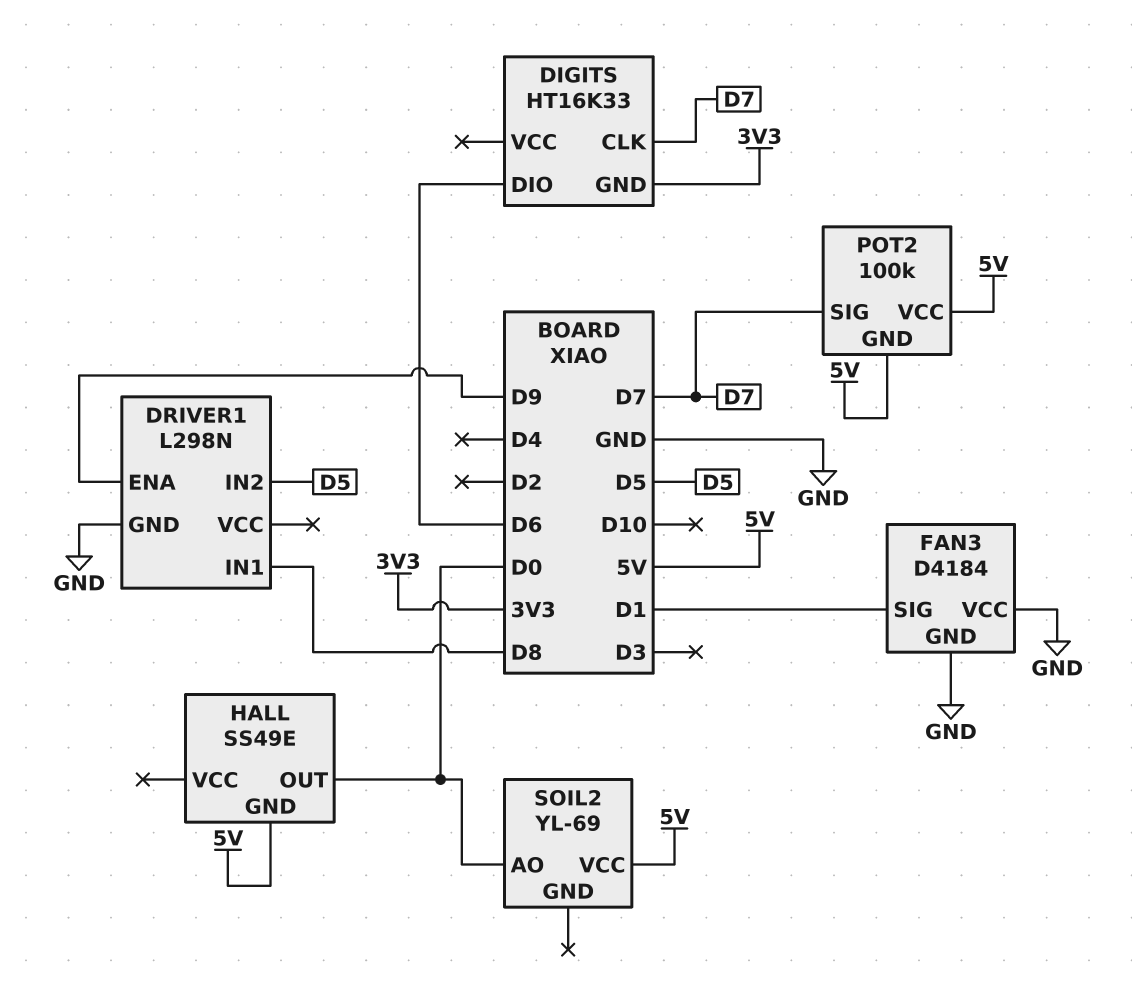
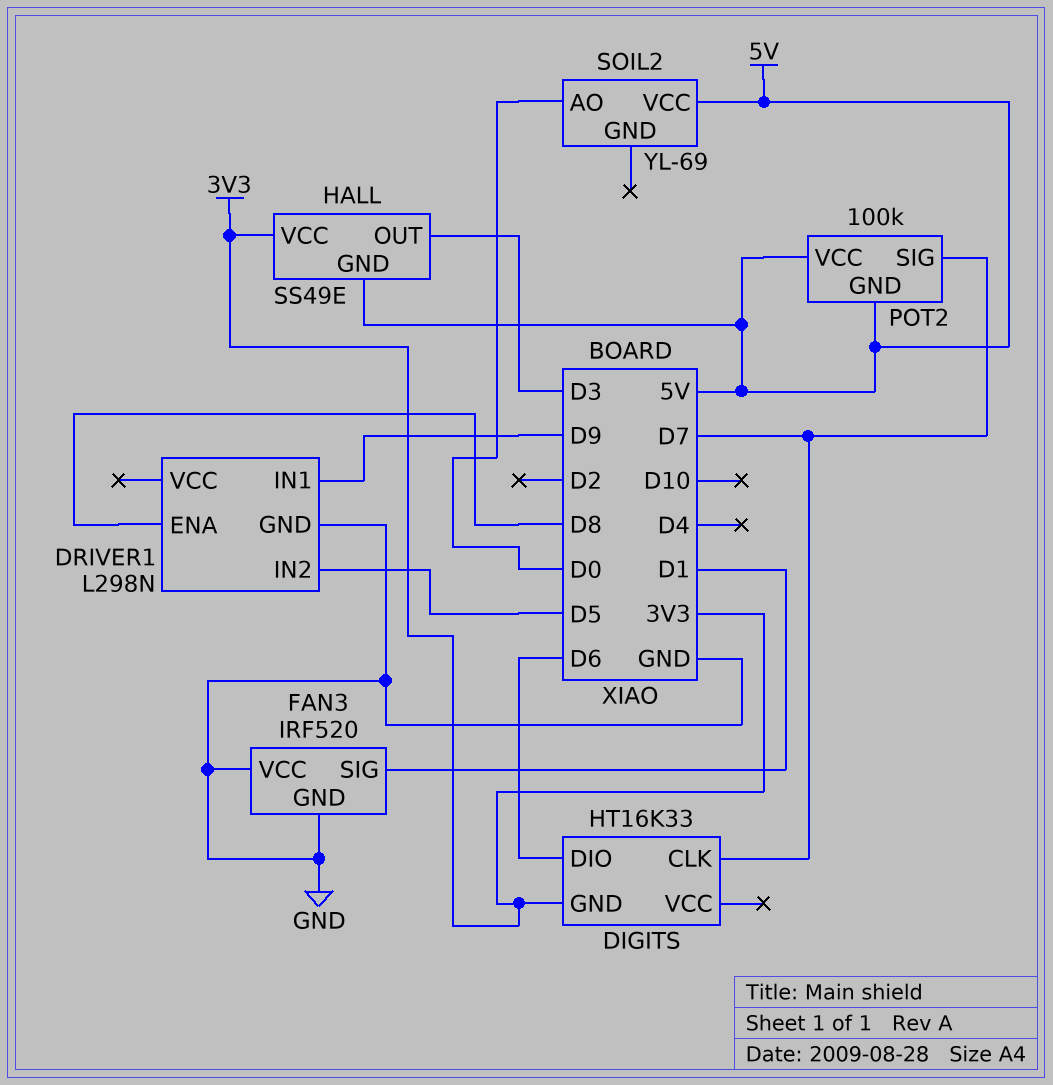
DRIVER1 pin ENA: D9 -> D8
DRIVER1 pin IN1: D8 -> D9
FAN3: D4184 -> IRF520
HALL pin OUT: D0 -> D3
HALL pin VCC: none -> 3V3

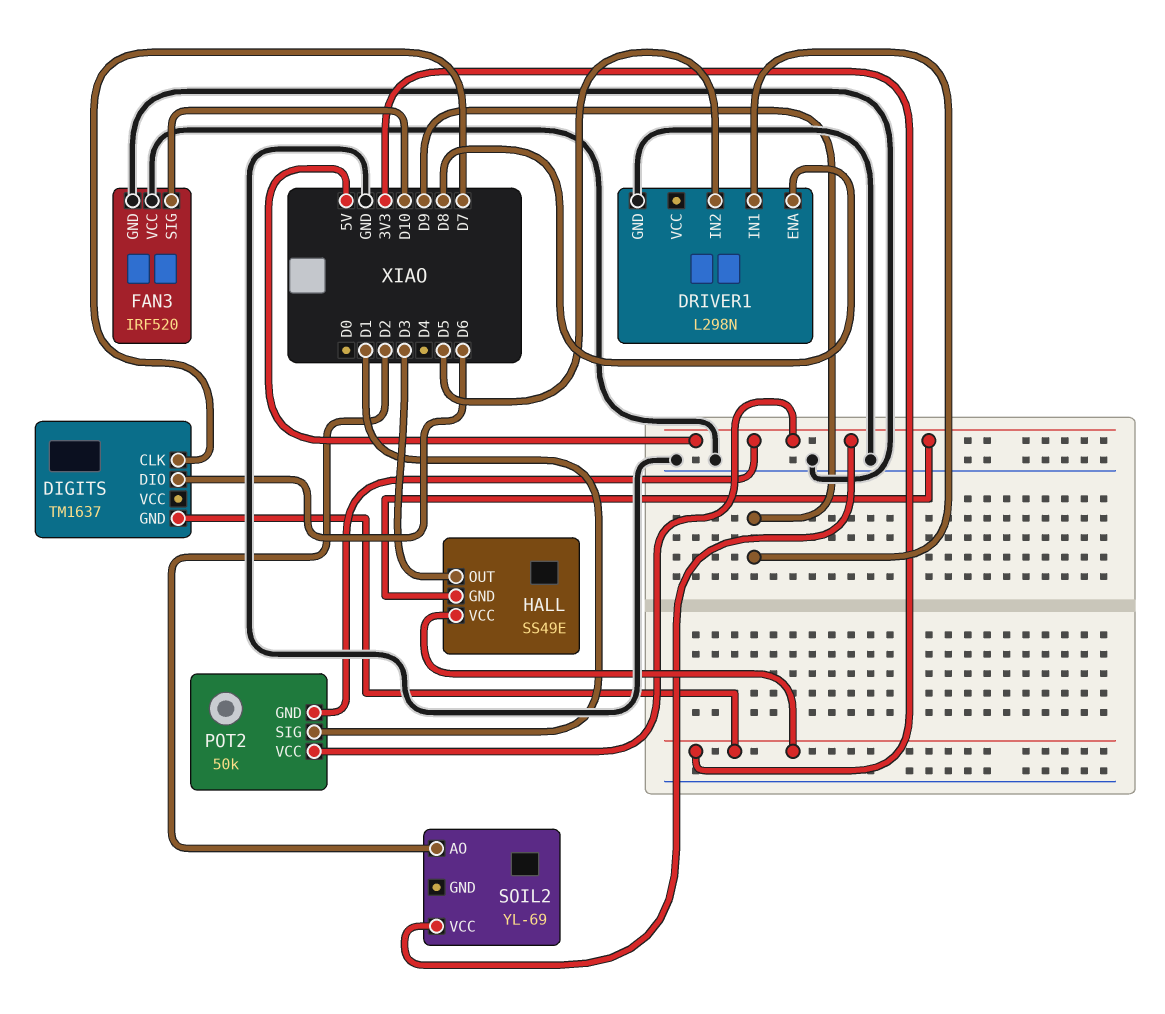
DIGITS: HT16K33 -> TM1637
FAN3 pin SIG: D1 -> D10
POT2: 100k -> 50k
POT2 pin SIG: D7 -> D1
SOIL2 pin AO: D0 -> D2

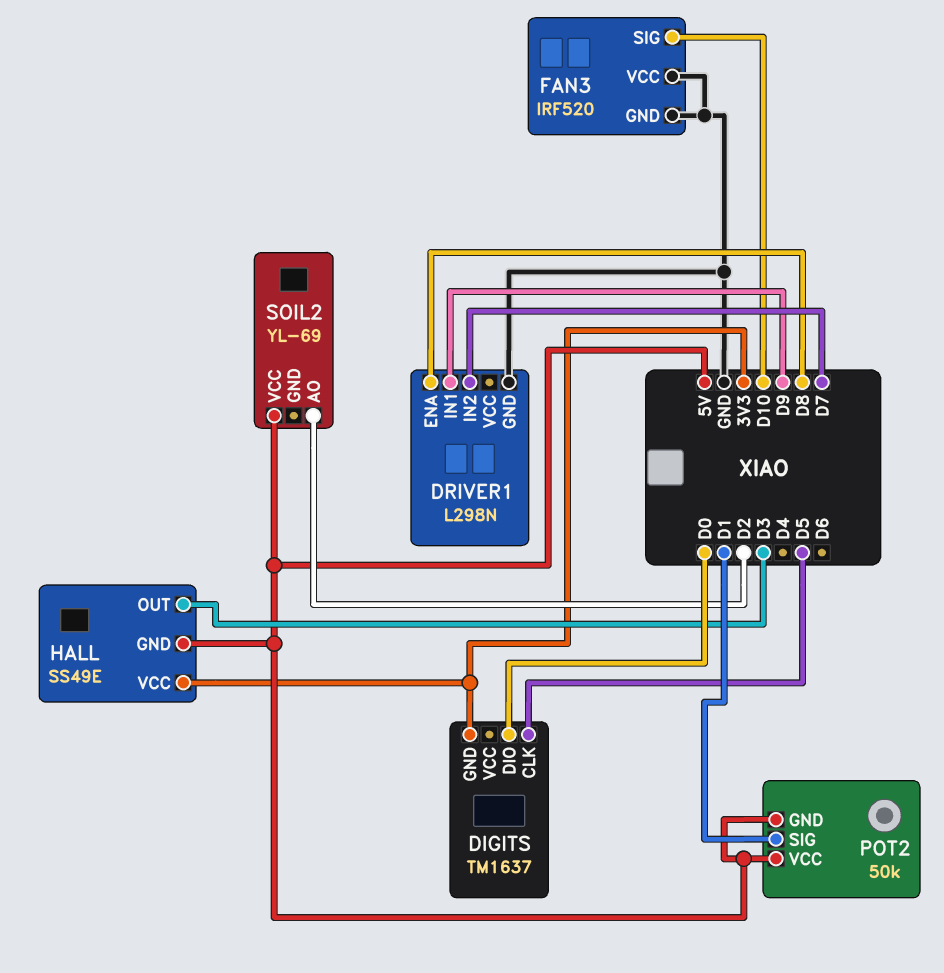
DIGITS pin CLK: D7 -> D5
DIGITS pin DIO: D6 -> D0
DRIVER1 pin IN2: D5 -> D7

